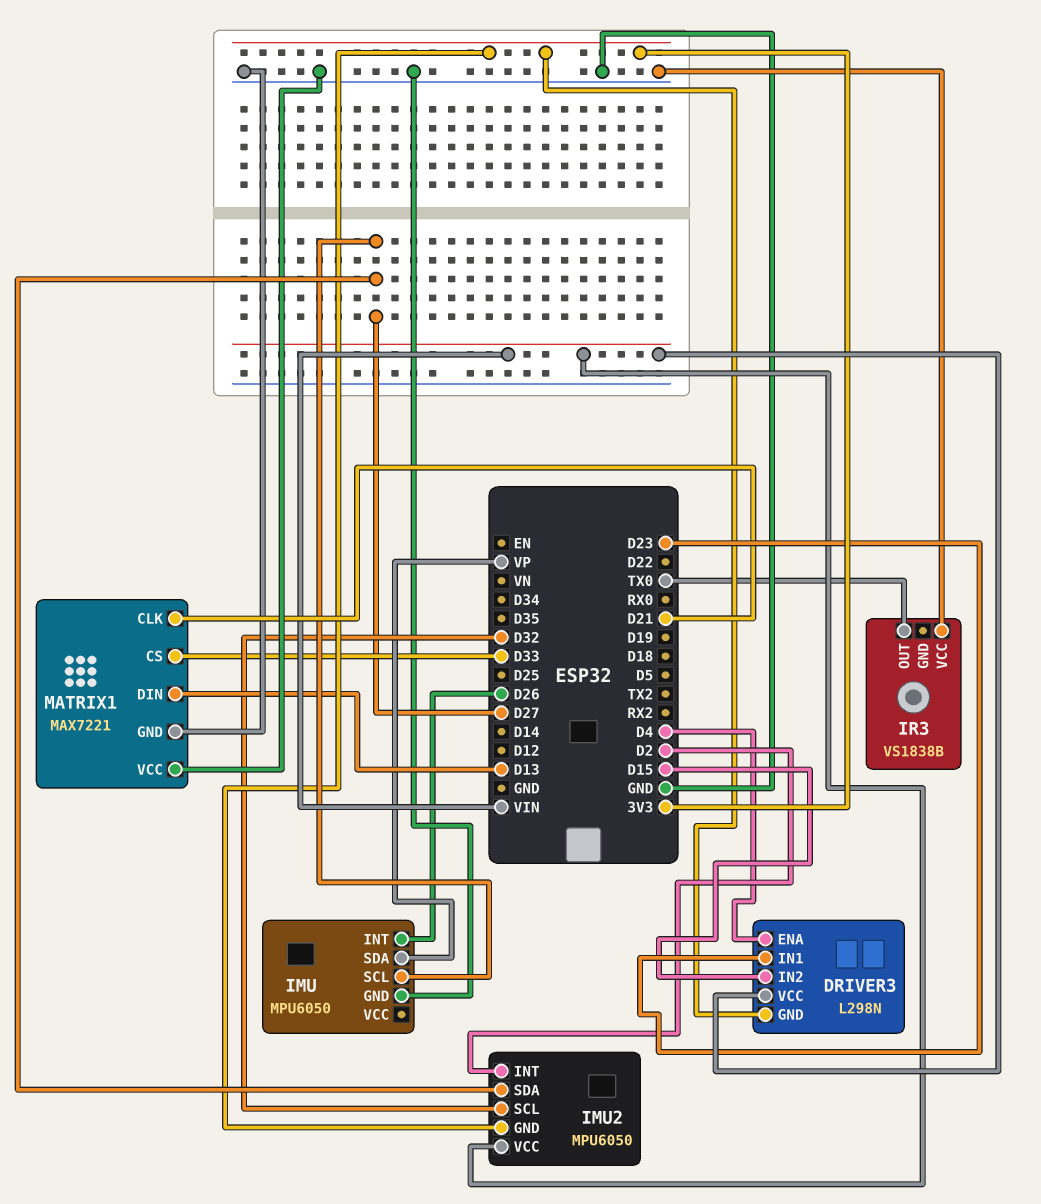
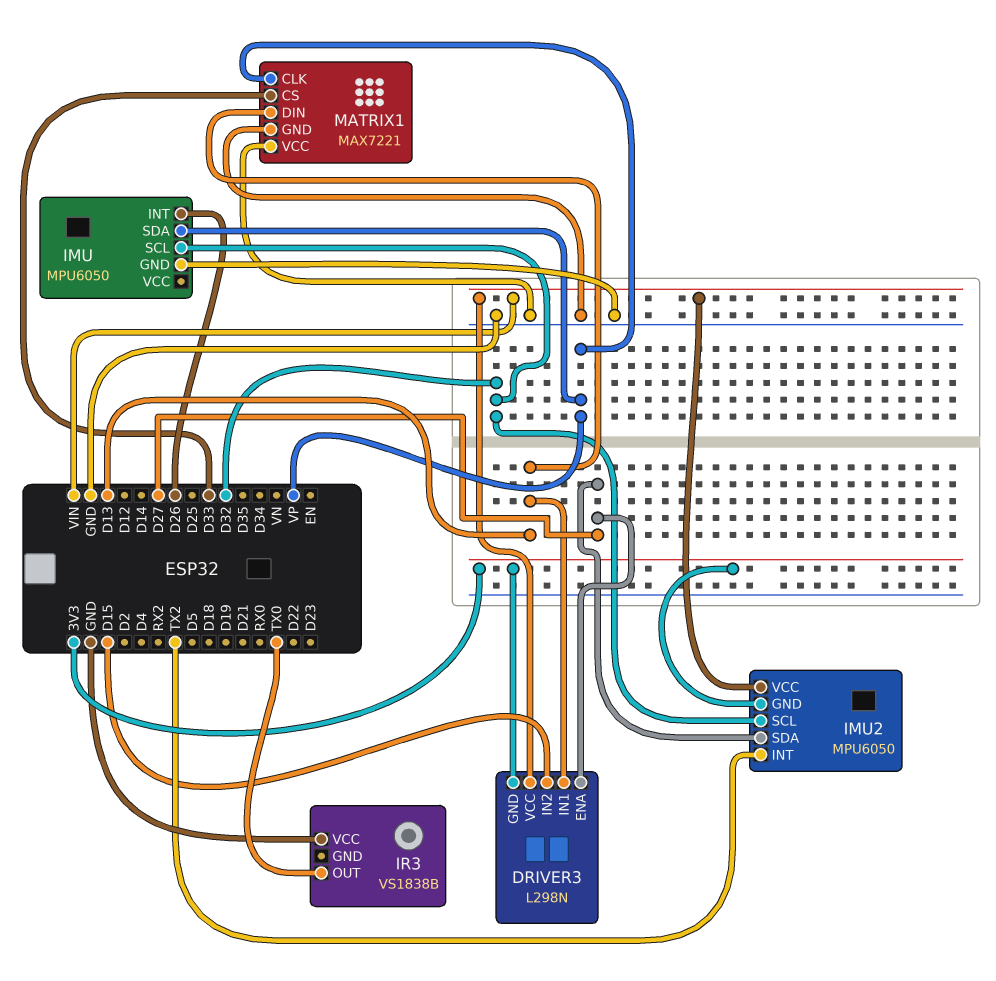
DRIVER3 pin ENA: D4 -> D27
DRIVER3 pin IN1: D23 -> D13
IMU pin SCL: D27 -> D32
IMU2 pin INT: D2 -> TX2
MATRIX1 pin CLK: D21 -> VP

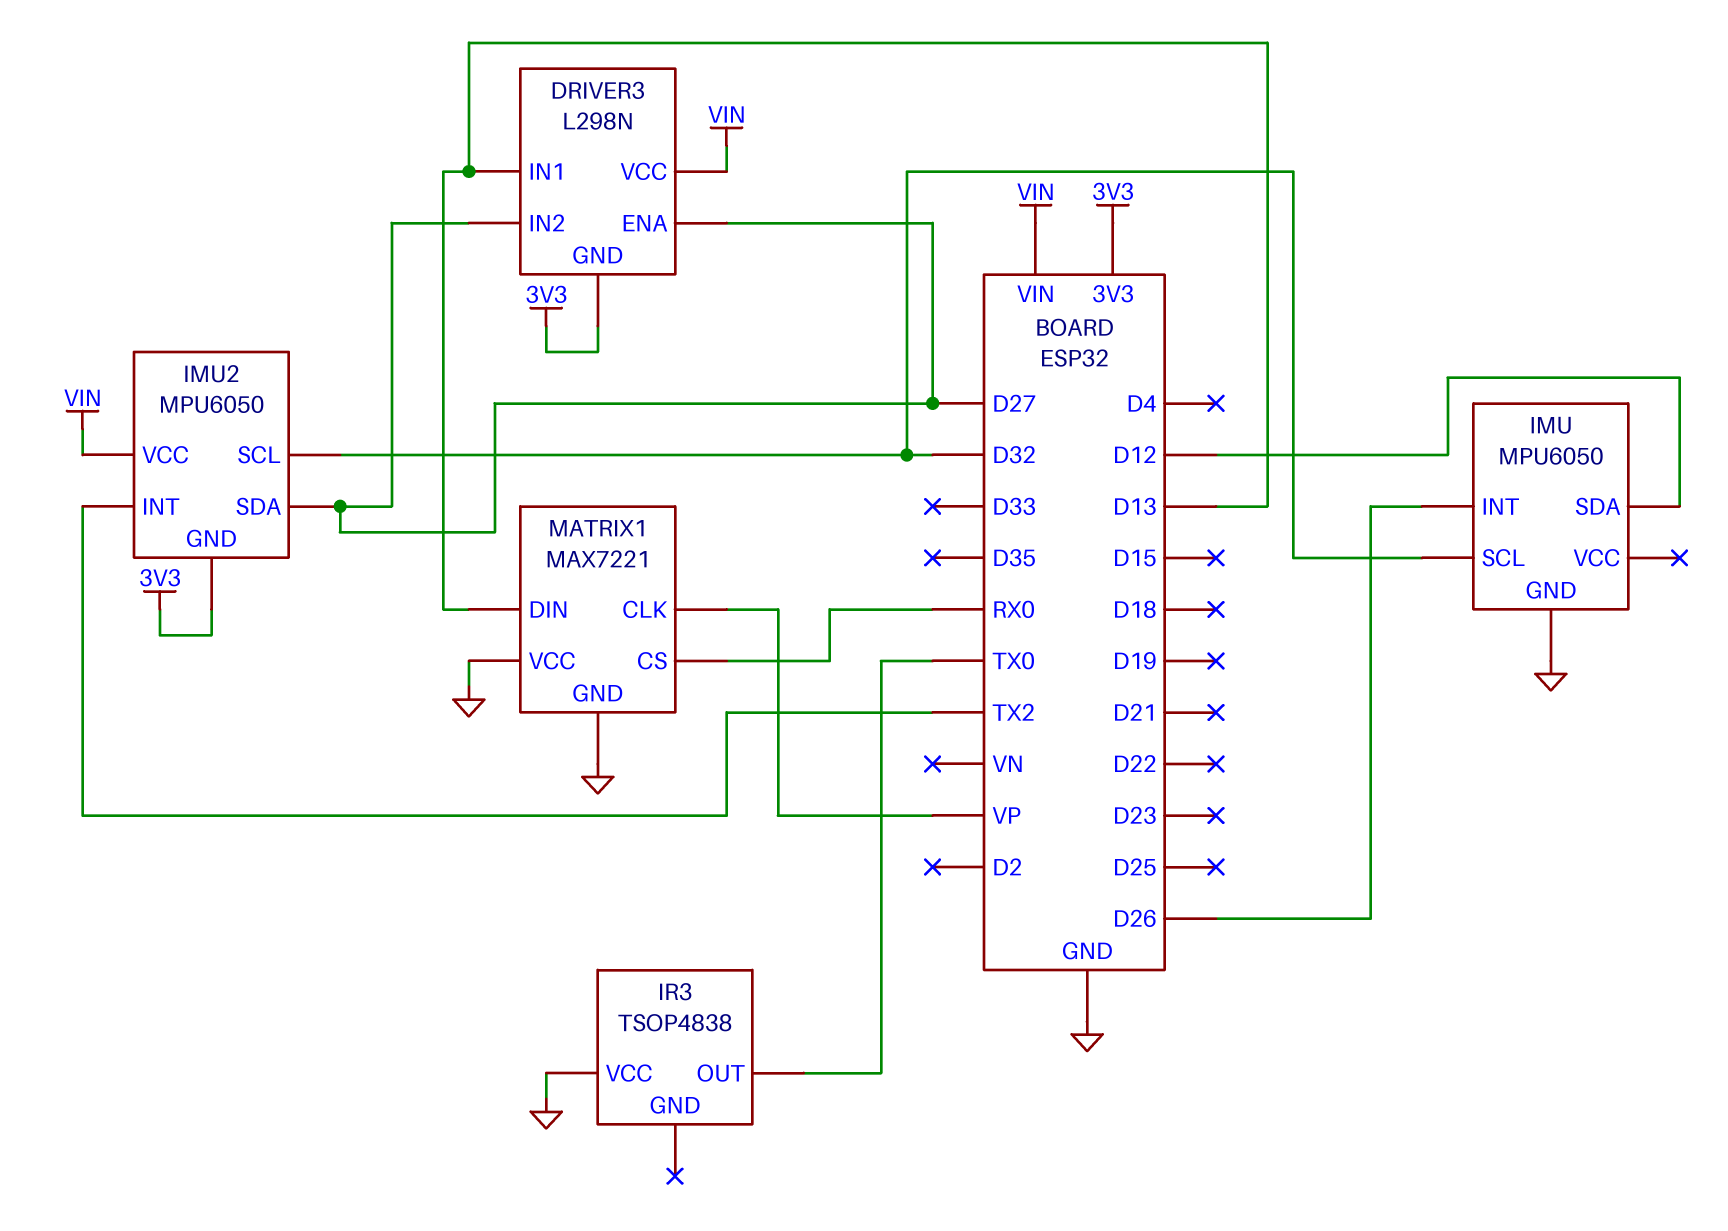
DRIVER3 pin IN2: D15 -> D27
IMU pin SDA: VP -> D12
IR3: VS1838B -> TSOP4838
MATRIX1 pin CS: D33 -> RX0

